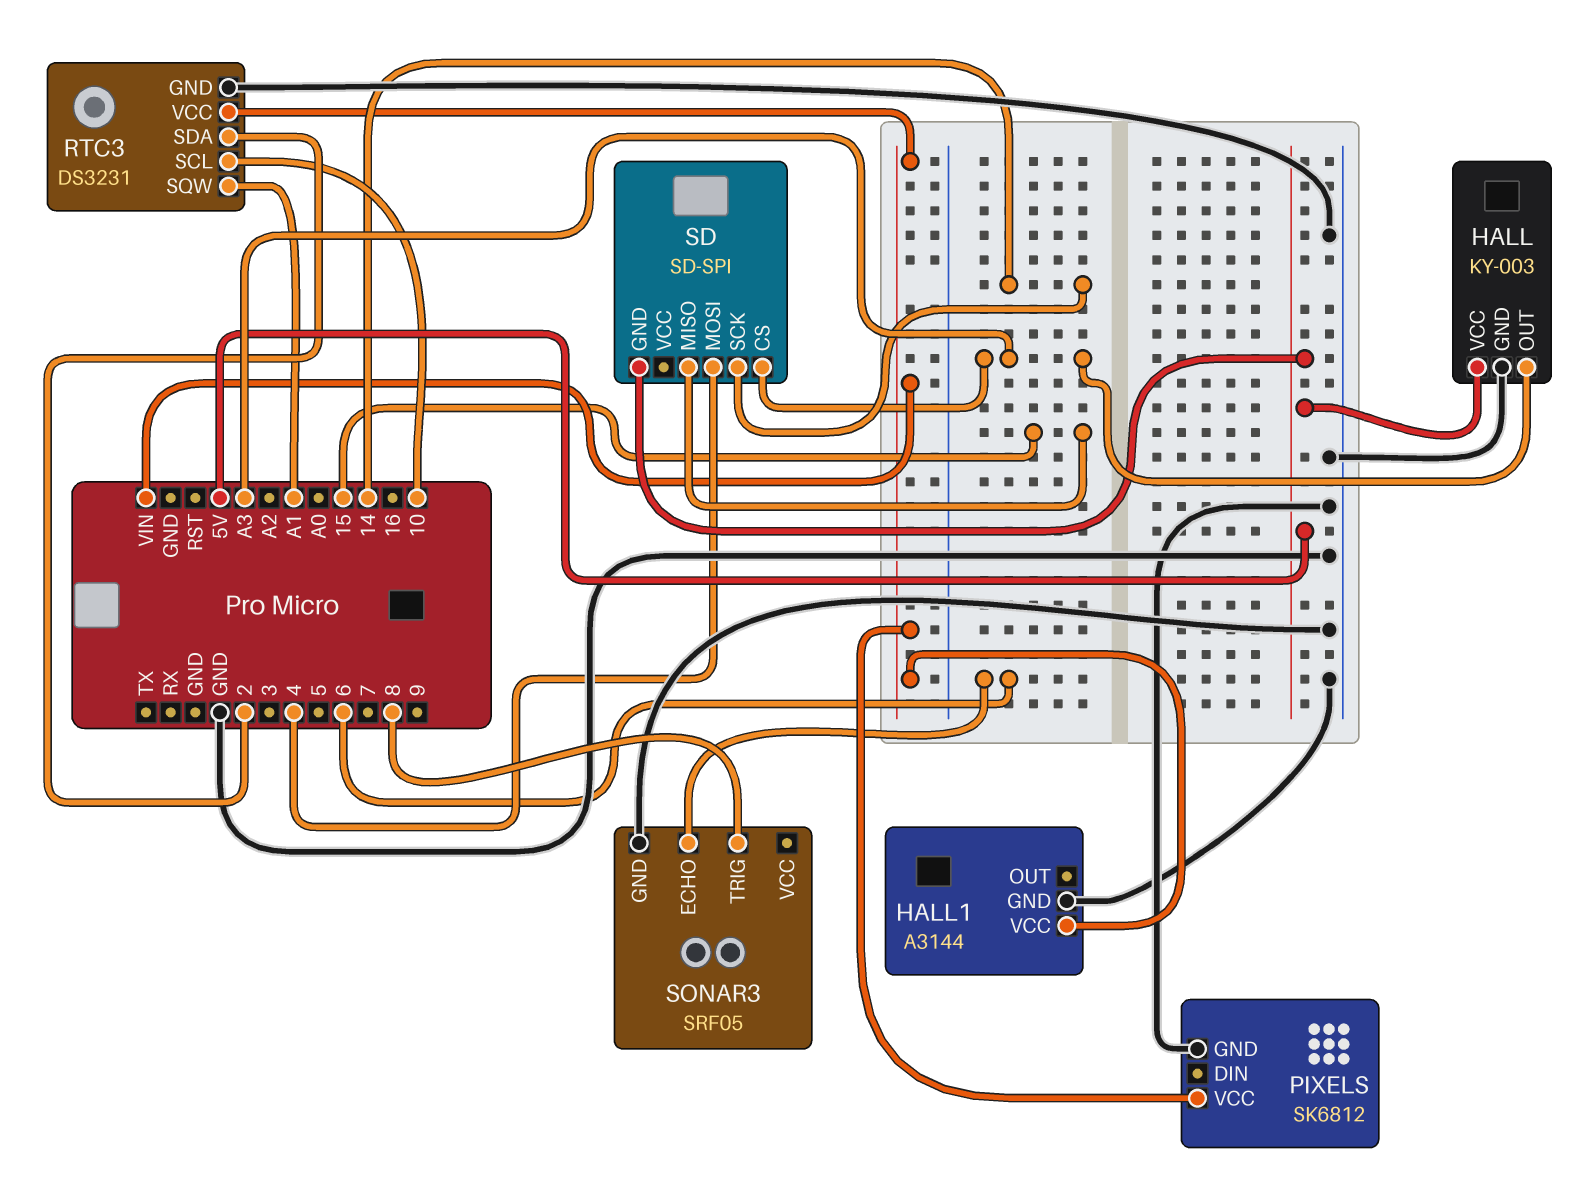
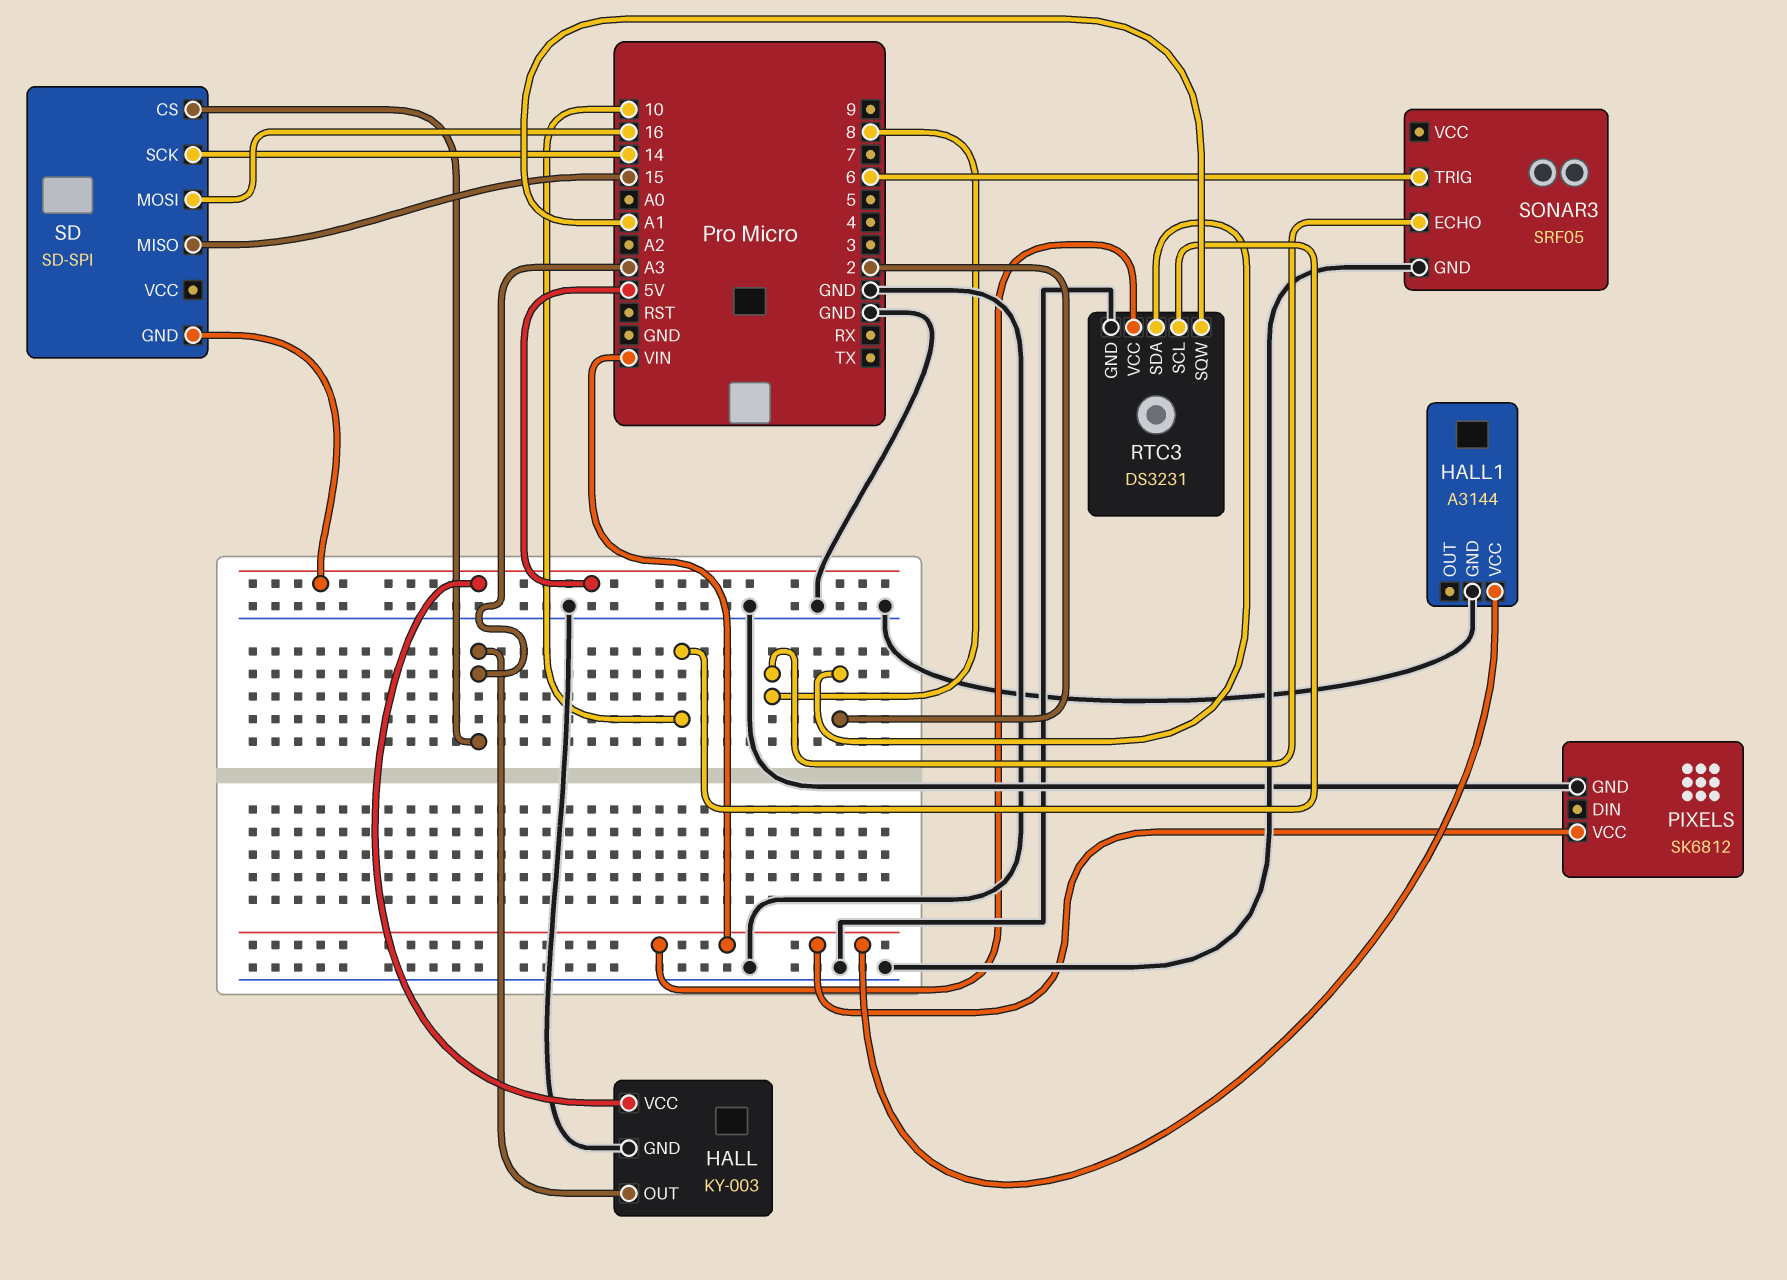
SD pin MOSI: 4 -> 16
SONAR3 pin ECHO: 6 -> 8
SONAR3 pin TRIG: 8 -> 6

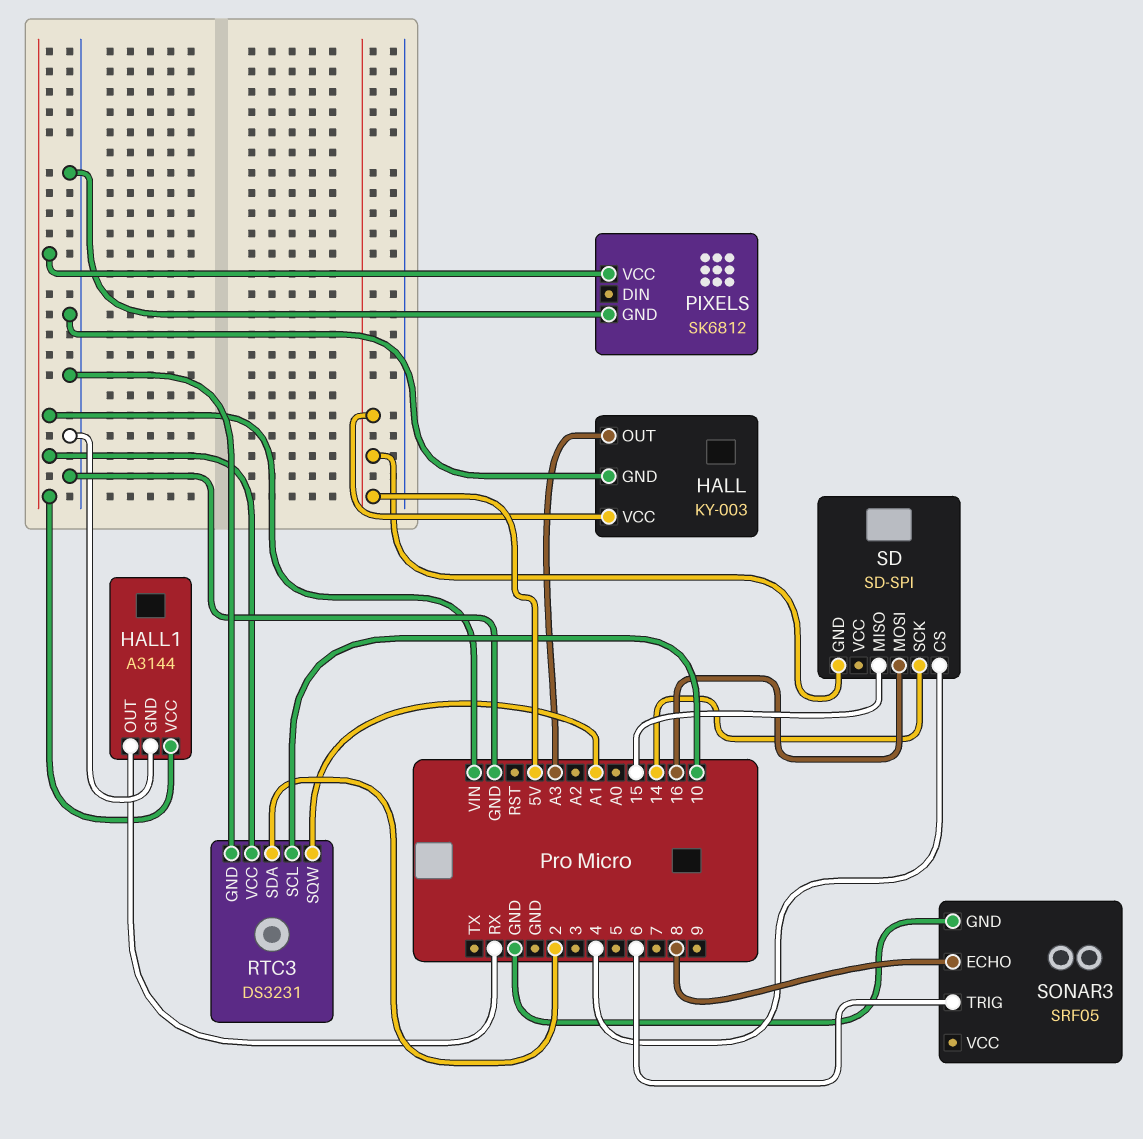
HALL1 pin OUT: none -> RX
SD pin CS: A3 -> 4

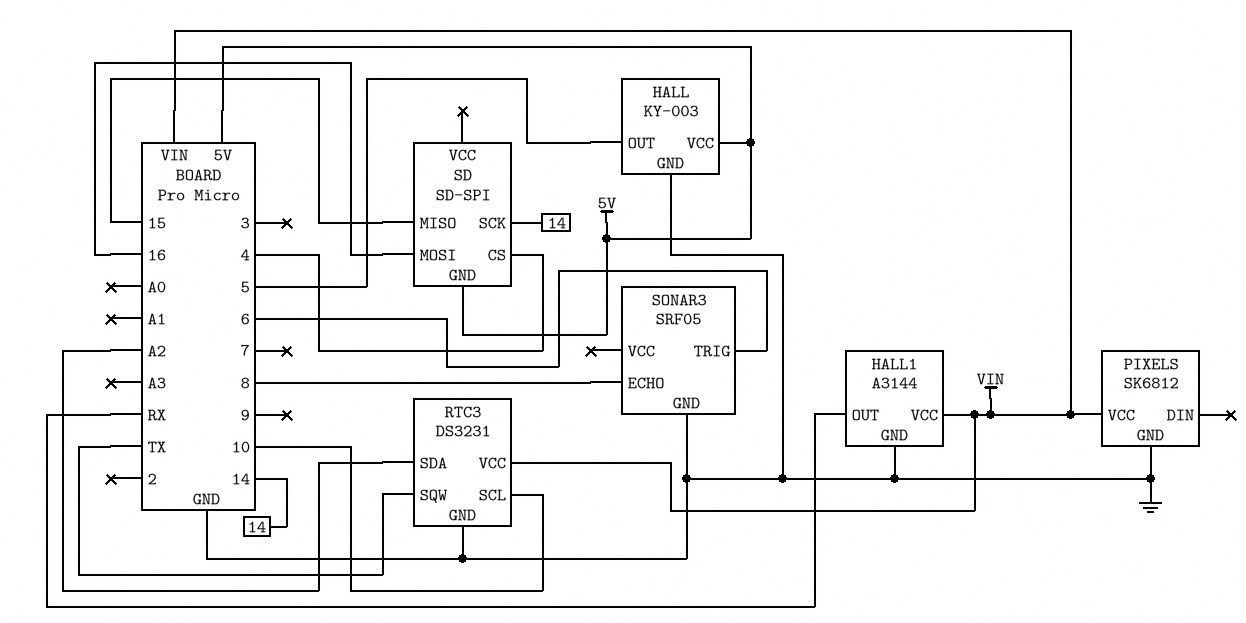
HALL pin OUT: A3 -> 5
RTC3 pin SDA: 2 -> A2
RTC3 pin SQW: A1 -> TX

